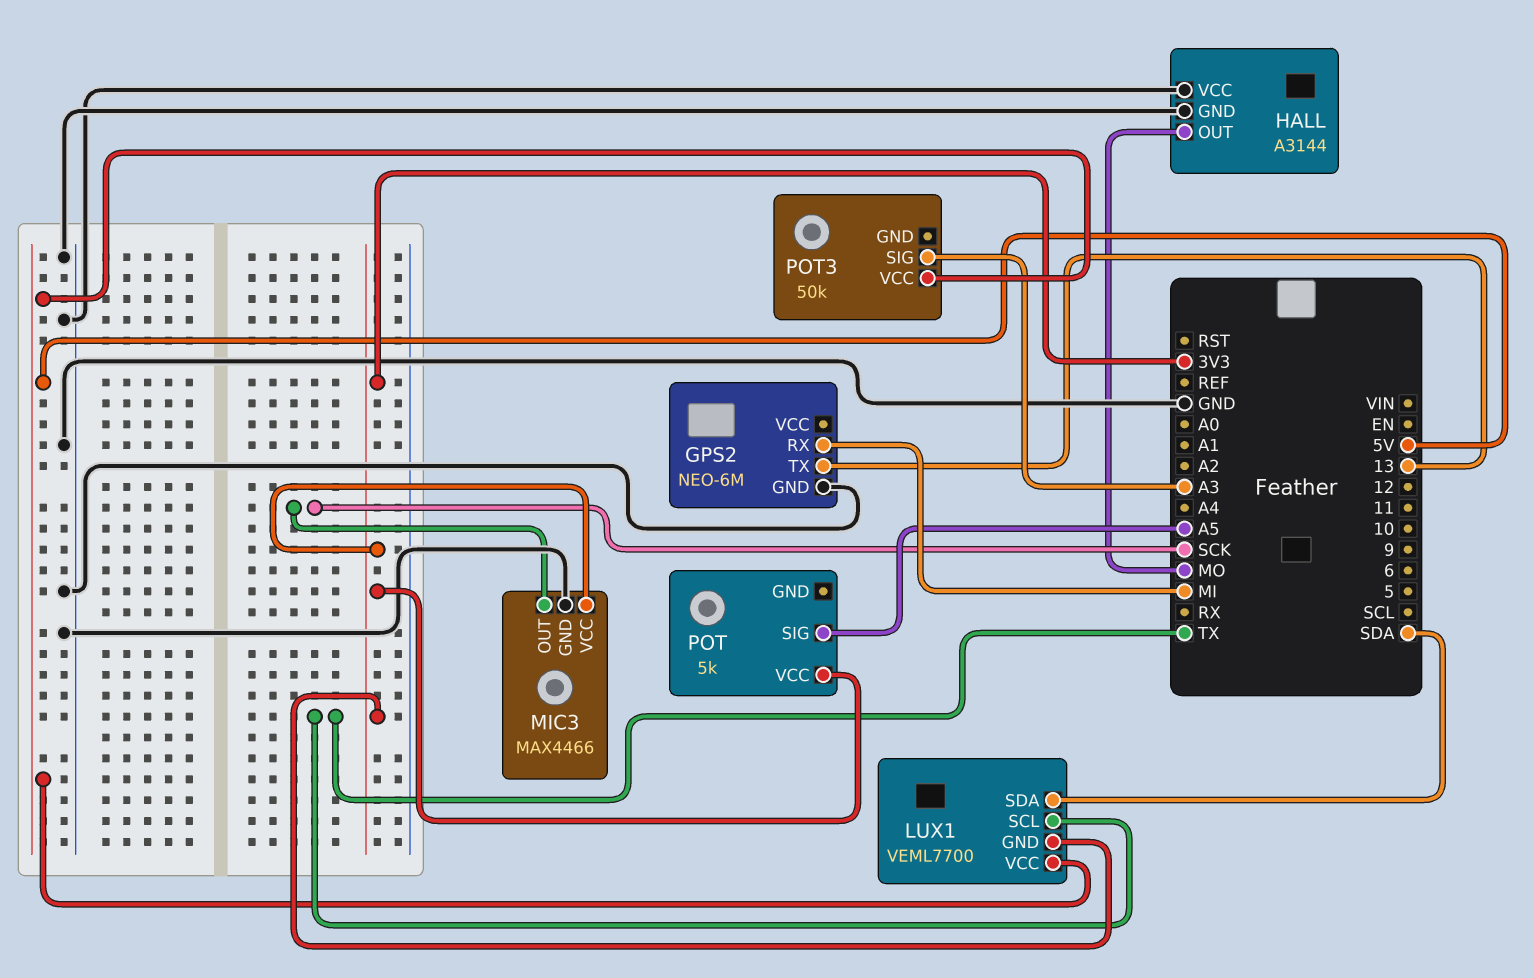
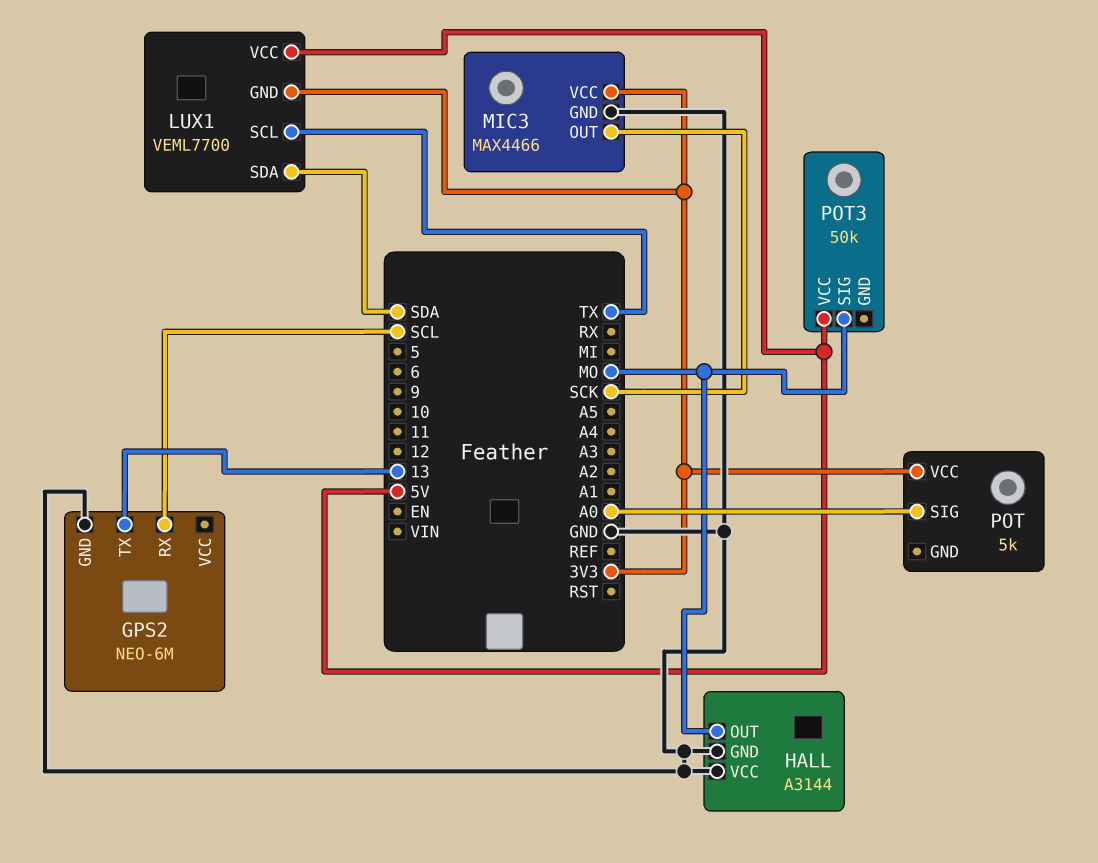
GPS2 pin RX: MI -> SCL
POT pin SIG: A5 -> A0
POT3 pin SIG: A3 -> MO

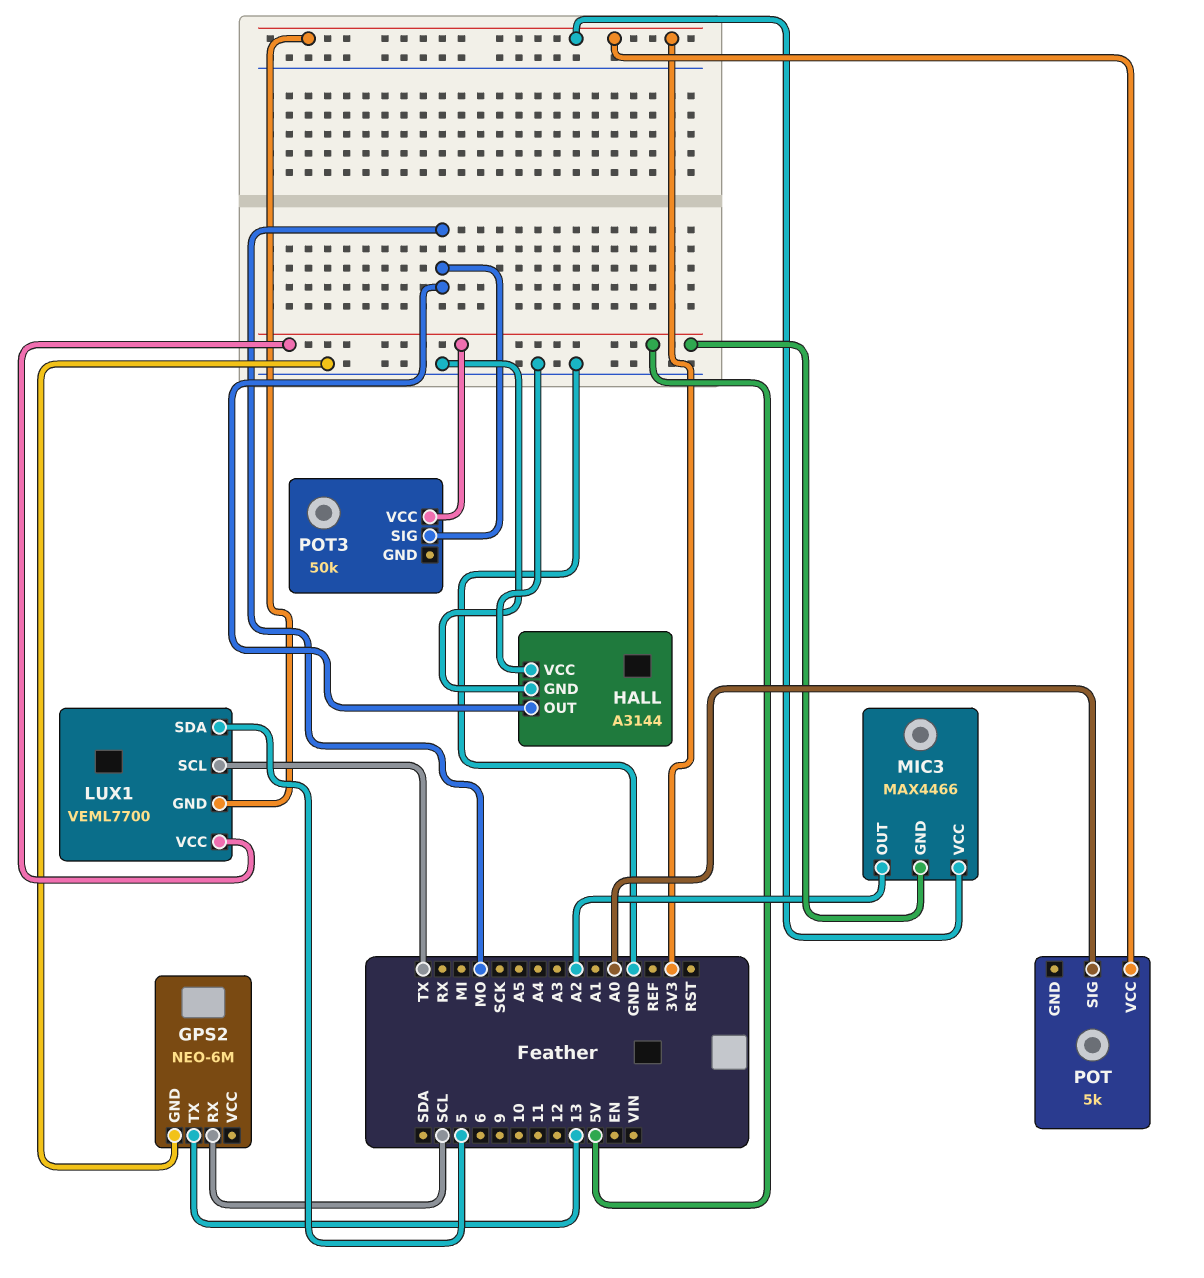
LUX1 pin SDA: SDA -> 5
MIC3 pin GND: GND -> 5V
MIC3 pin OUT: SCK -> A2

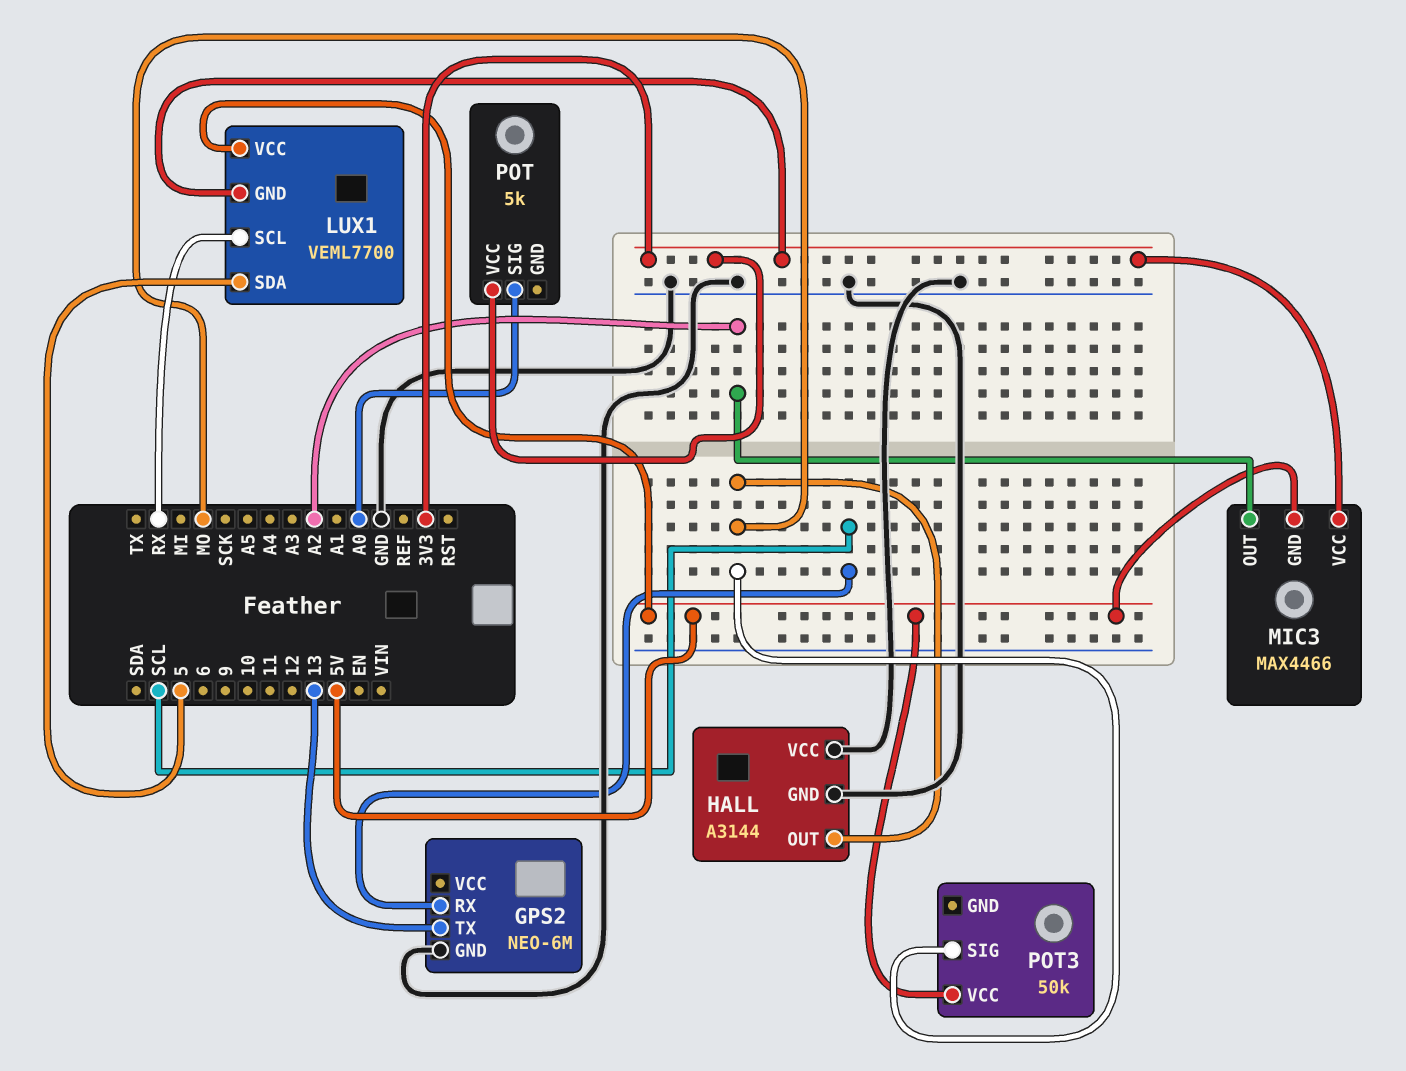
LUX1 pin SCL: TX -> RX

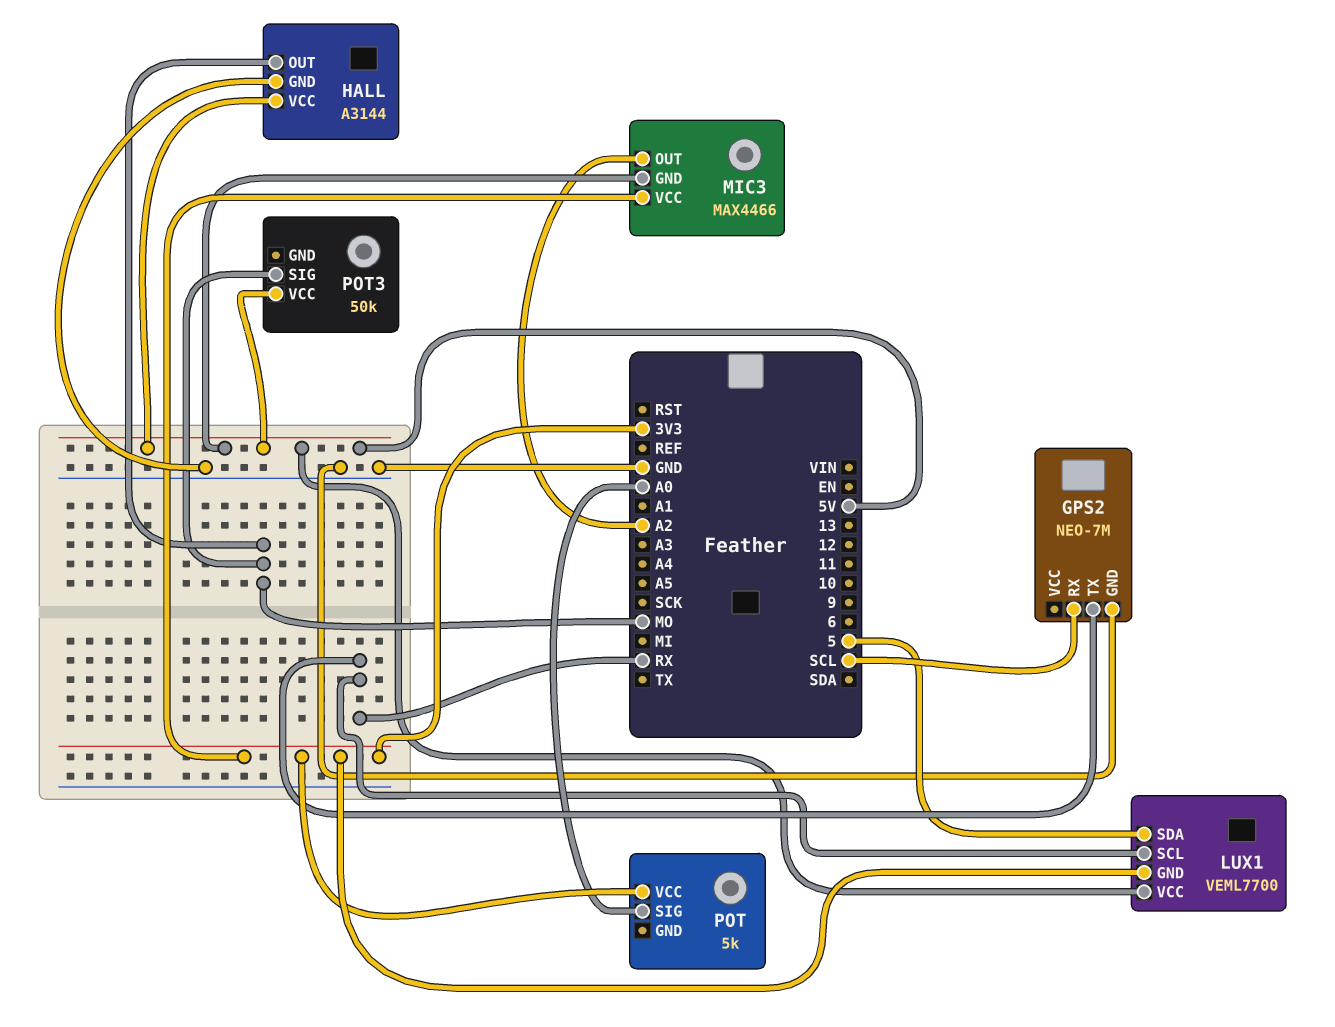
GPS2: NEO-6M -> NEO-7M
GPS2 pin TX: 13 -> RX
HALL pin VCC: GND -> 5V

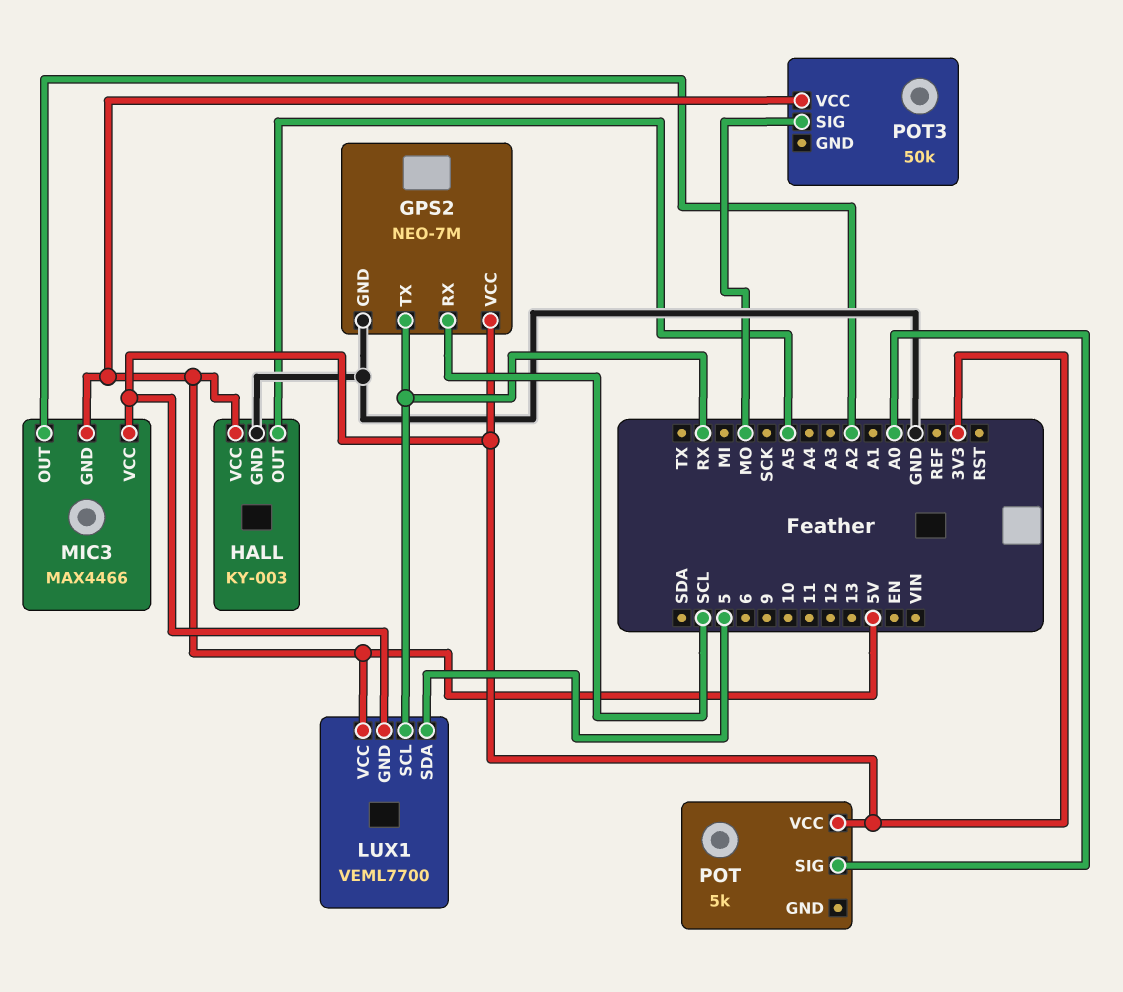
GPS2 pin VCC: none -> 3V3
HALL: A3144 -> KY-003
HALL pin OUT: MO -> A5

